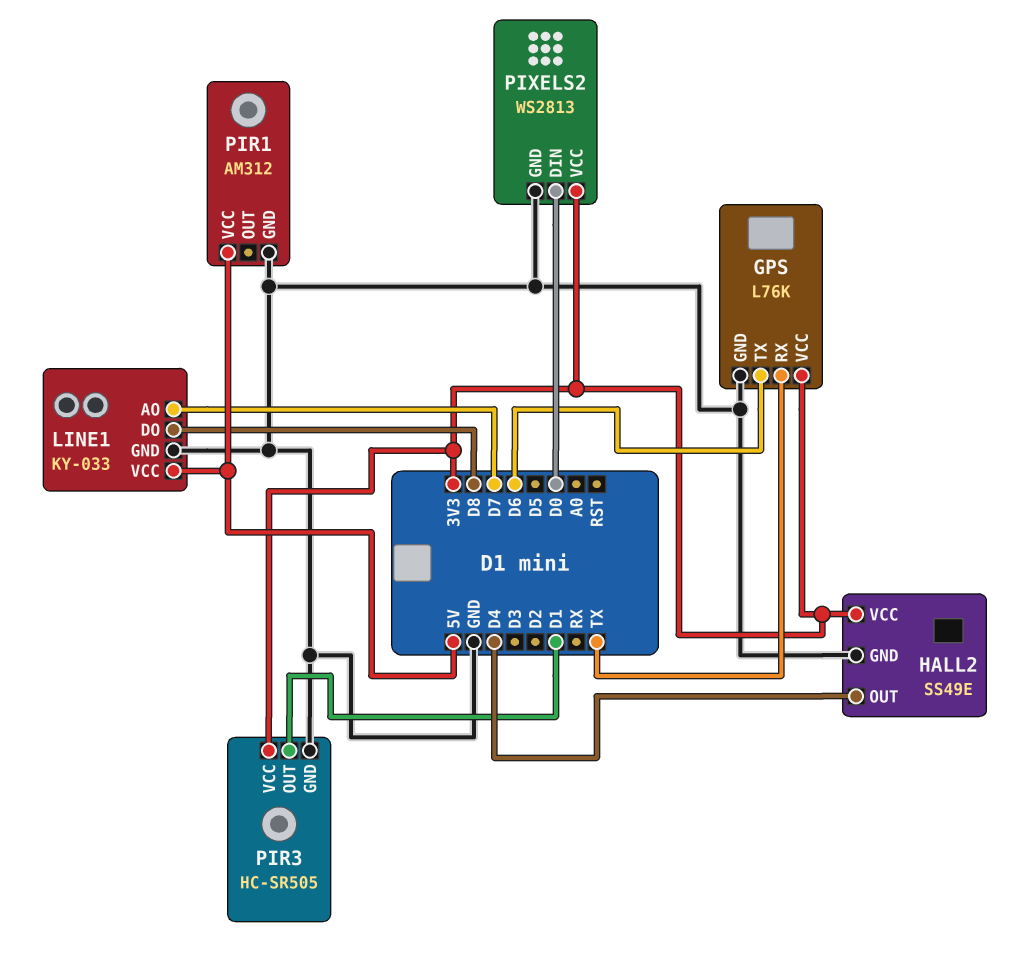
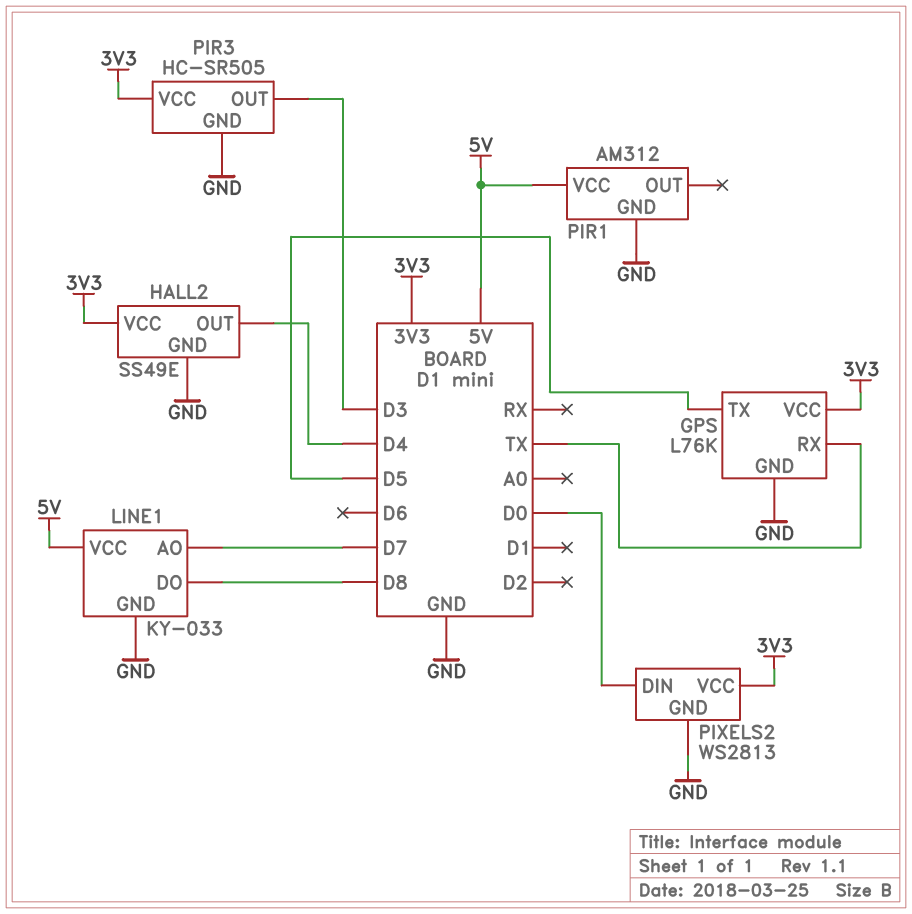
GPS pin TX: D6 -> D5
PIR3 pin OUT: D1 -> D3

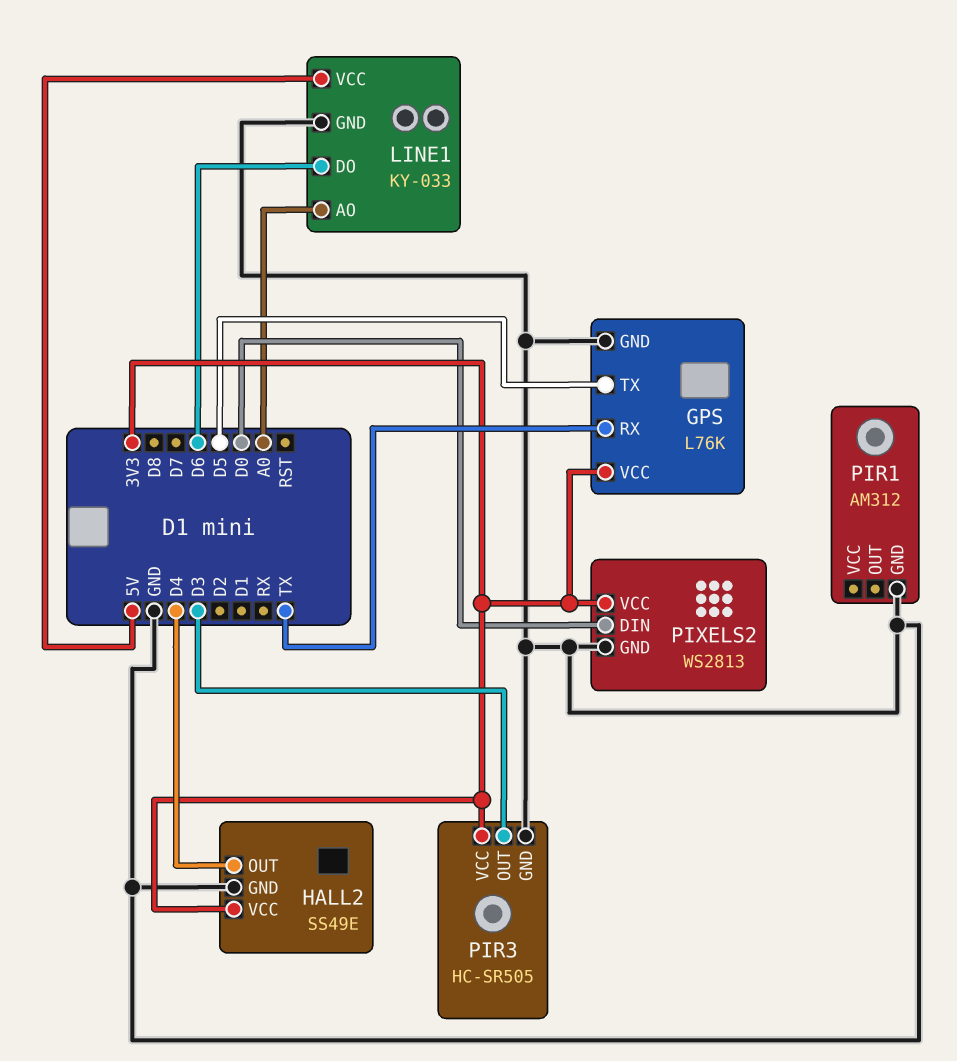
LINE1 pin AO: D7 -> A0
LINE1 pin DO: D8 -> D6
PIR1 pin VCC: 5V -> none

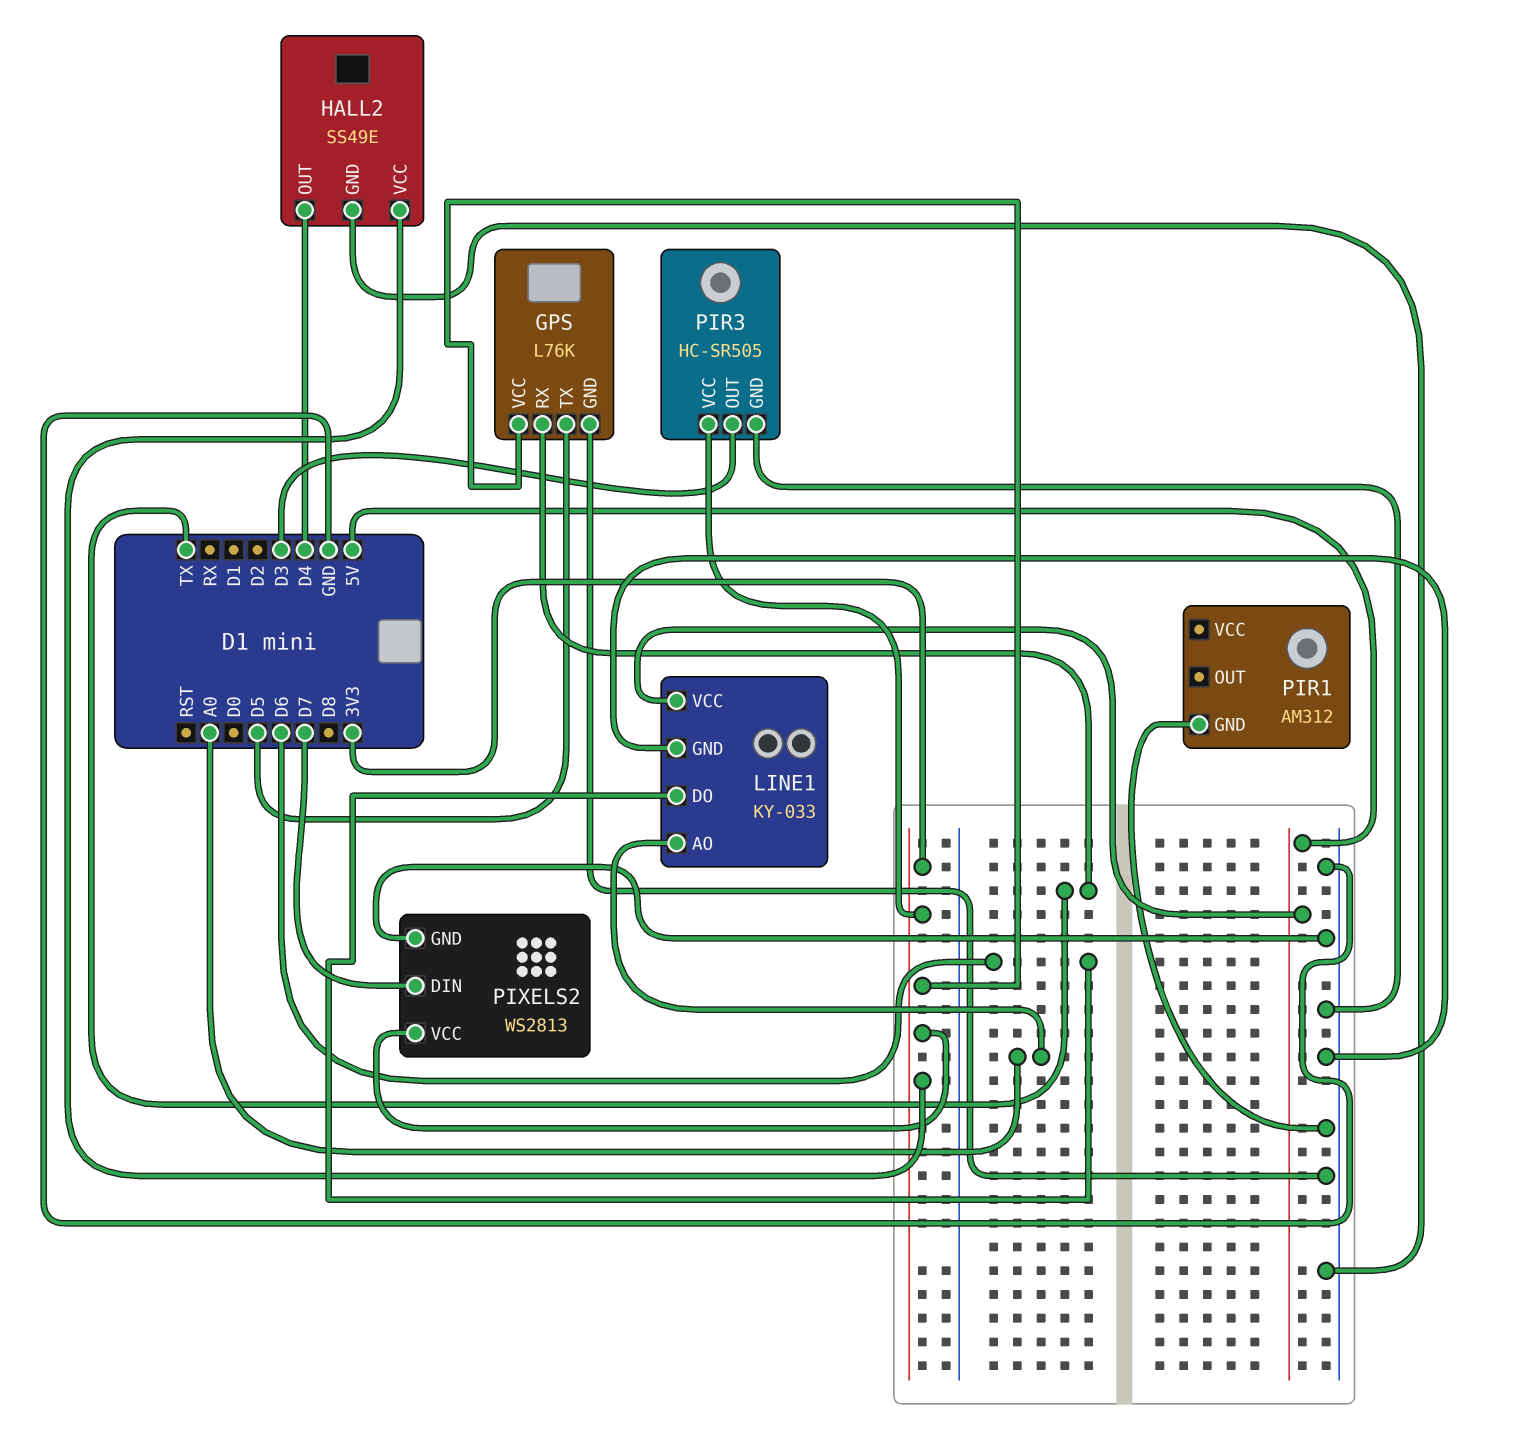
PIXELS2 pin DIN: D0 -> D7

